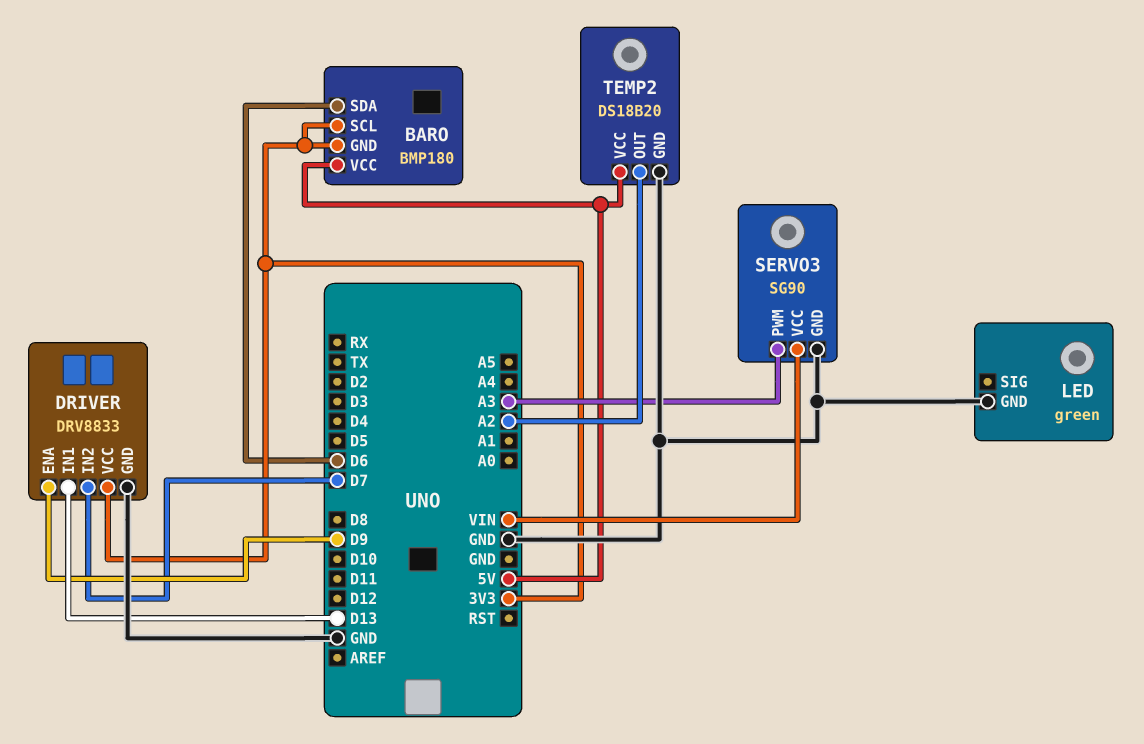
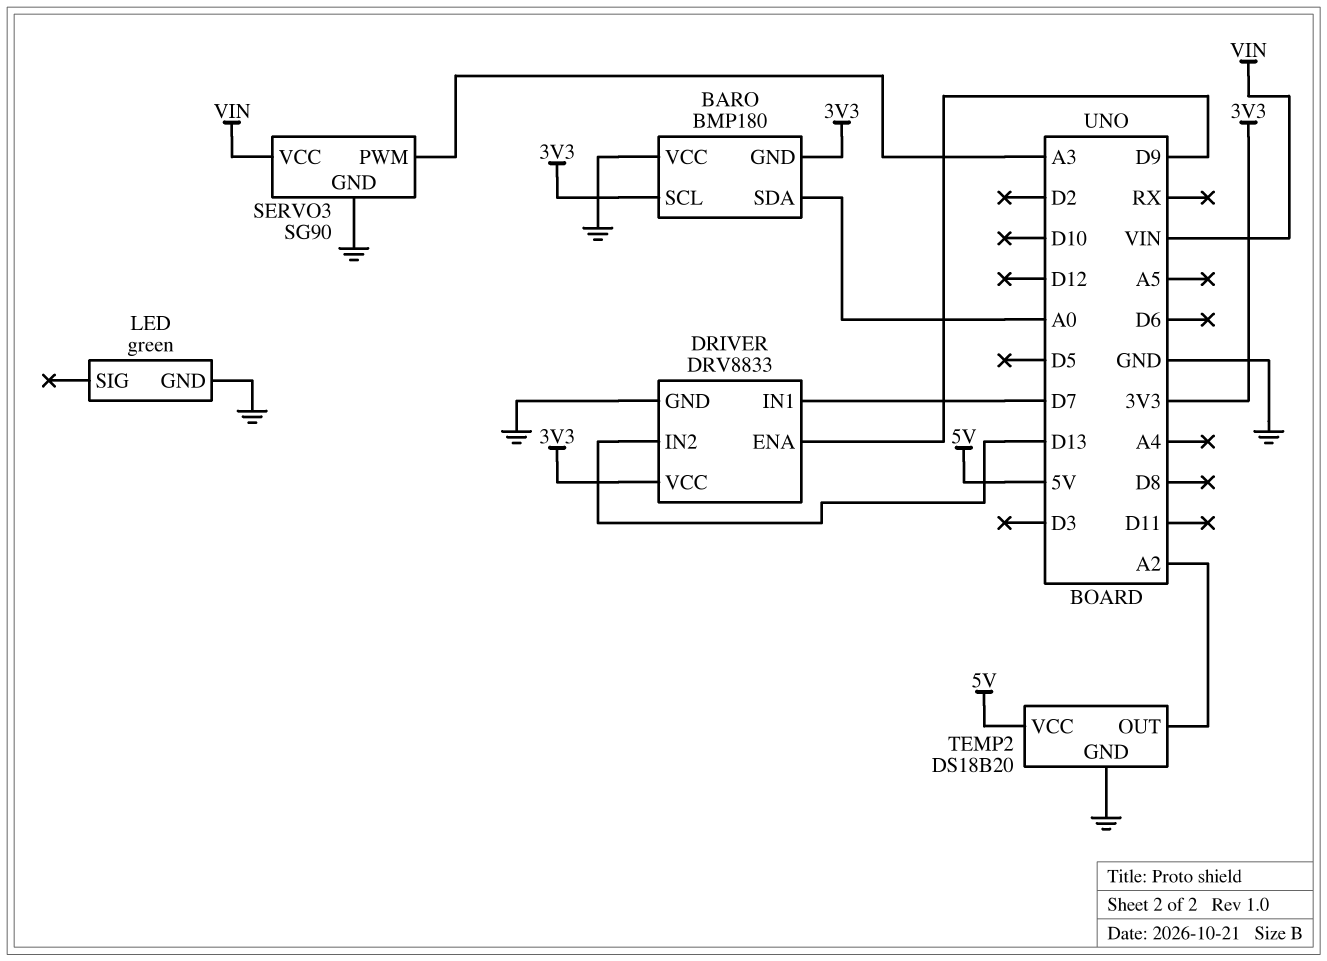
BARO pin SDA: D6 -> A0
BARO pin VCC: 5V -> GND
DRIVER pin IN1: D13 -> D7
DRIVER pin IN2: D7 -> D13

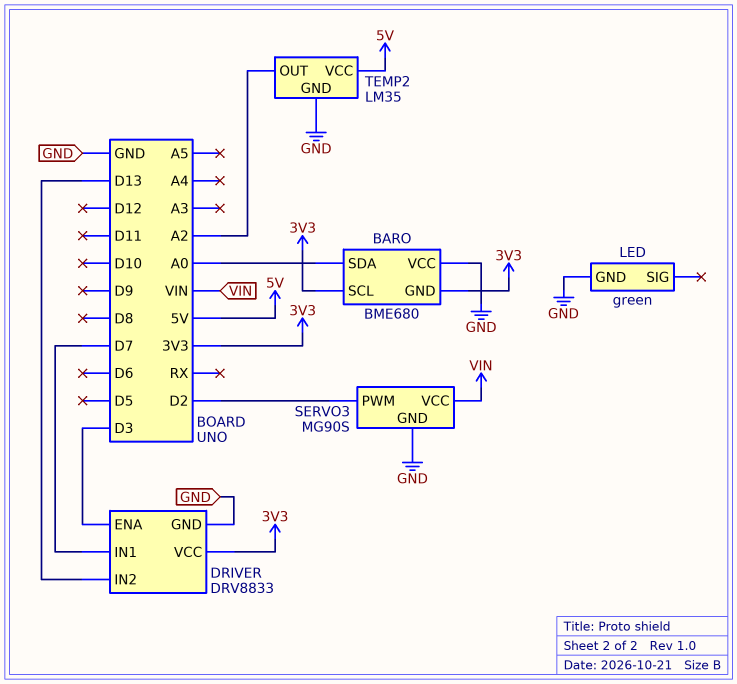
BARO: BMP180 -> BME680
DRIVER pin ENA: D9 -> D3
SERVO3: SG90 -> MG90S
SERVO3 pin PWM: A3 -> D2
TEMP2: DS18B20 -> LM35

